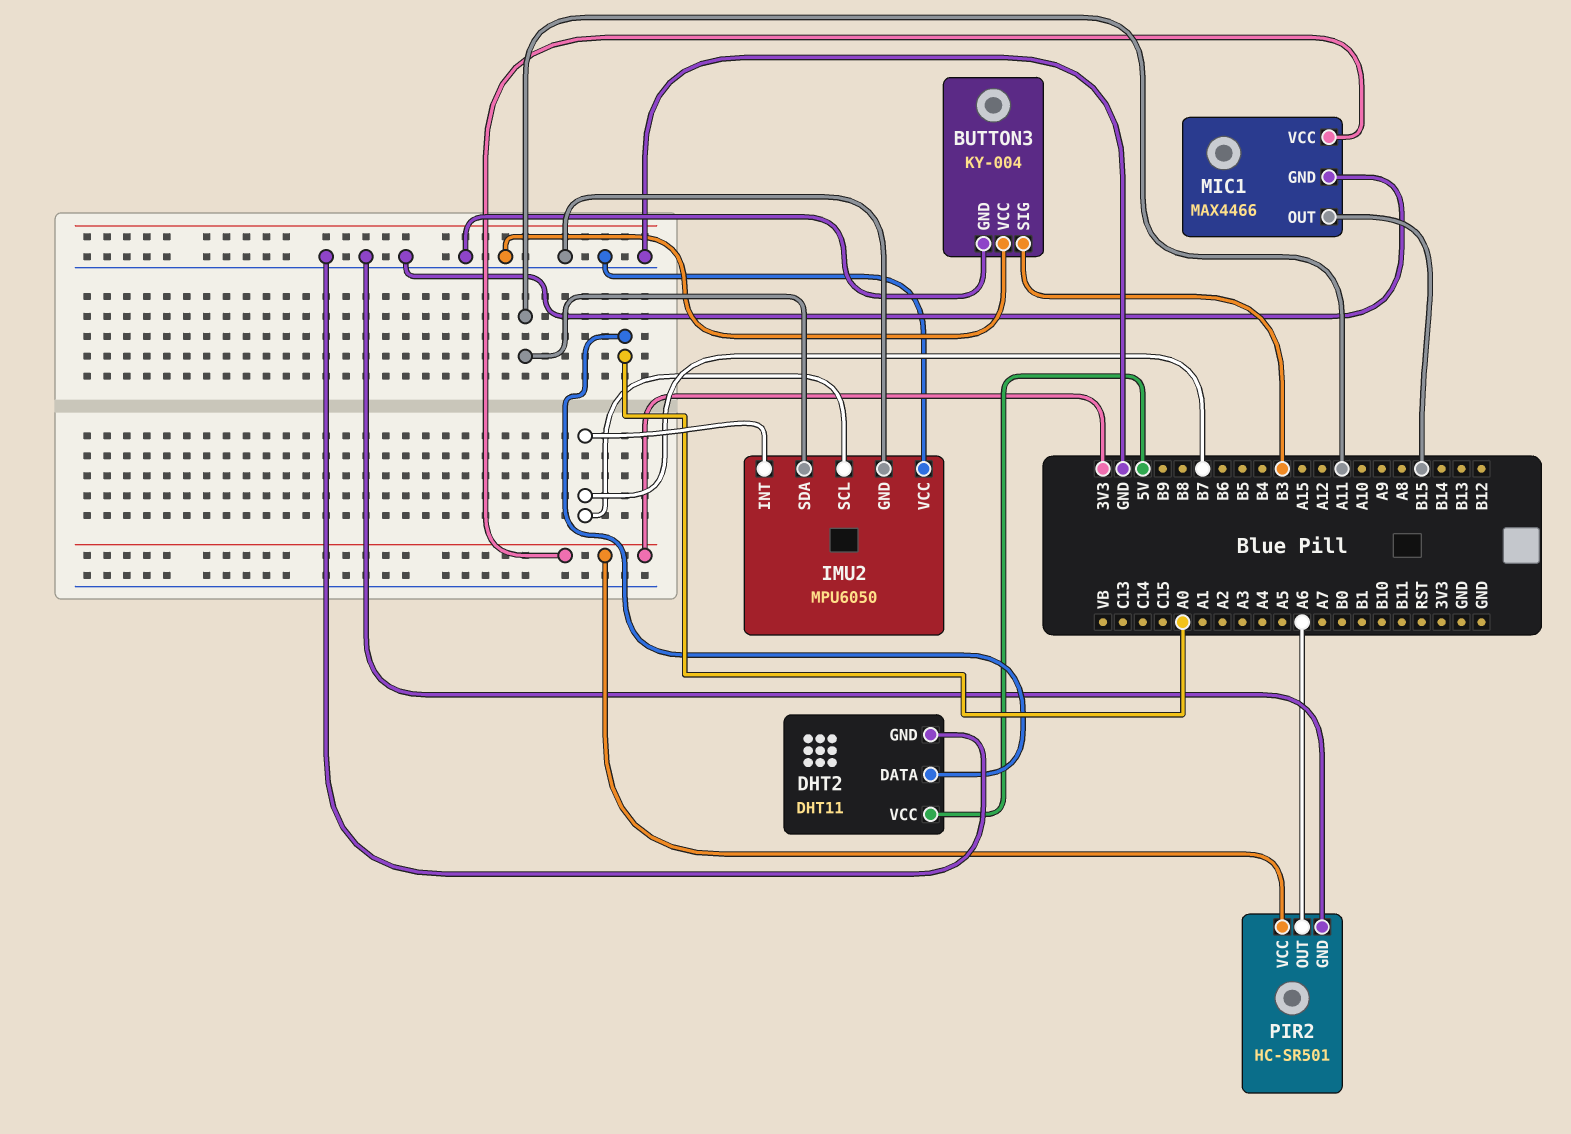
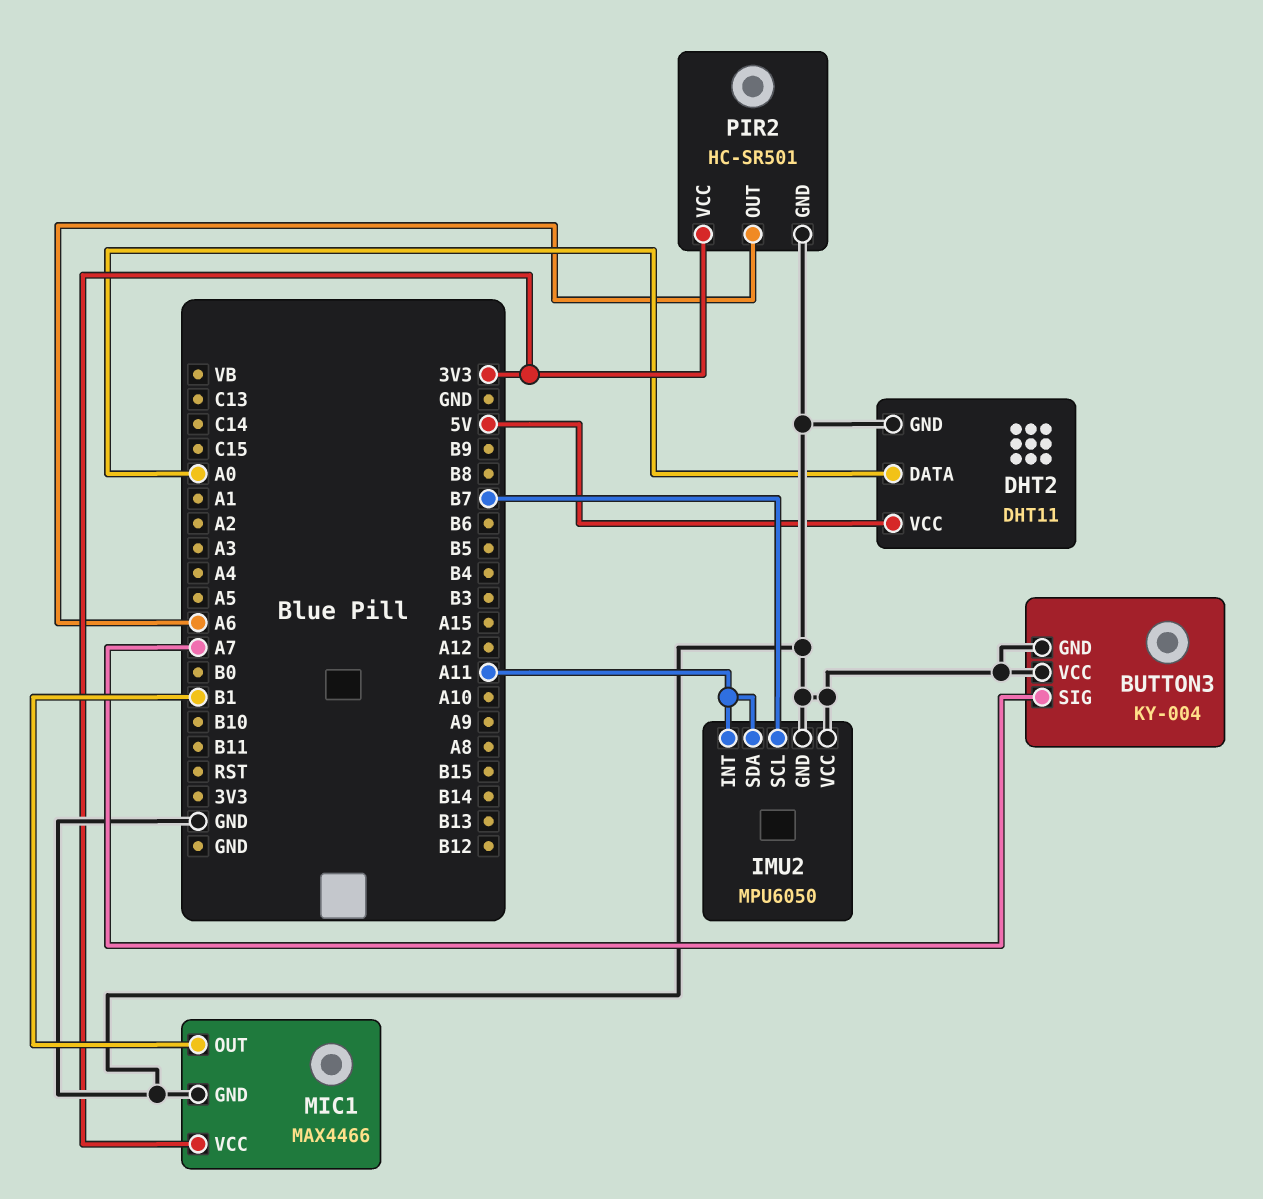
BUTTON3 pin SIG: B3 -> A7
IMU2 pin INT: B7 -> A11
MIC1 pin OUT: B15 -> B1

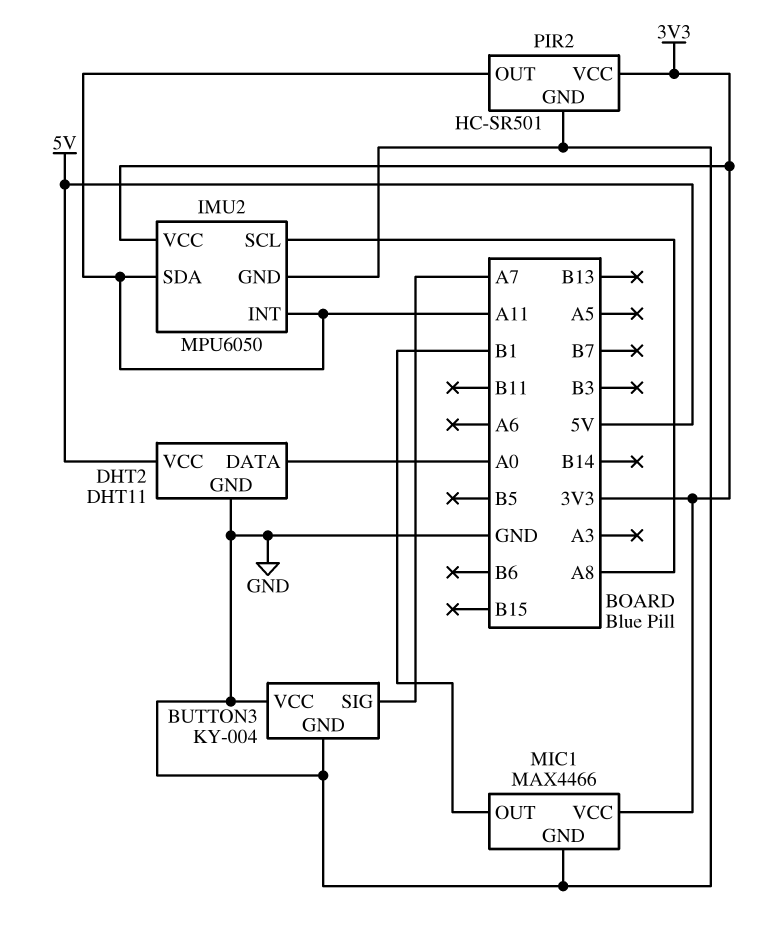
IMU2 pin SCL: B7 -> A8
IMU2 pin VCC: GND -> 3V3
PIR2 pin OUT: A6 -> A11

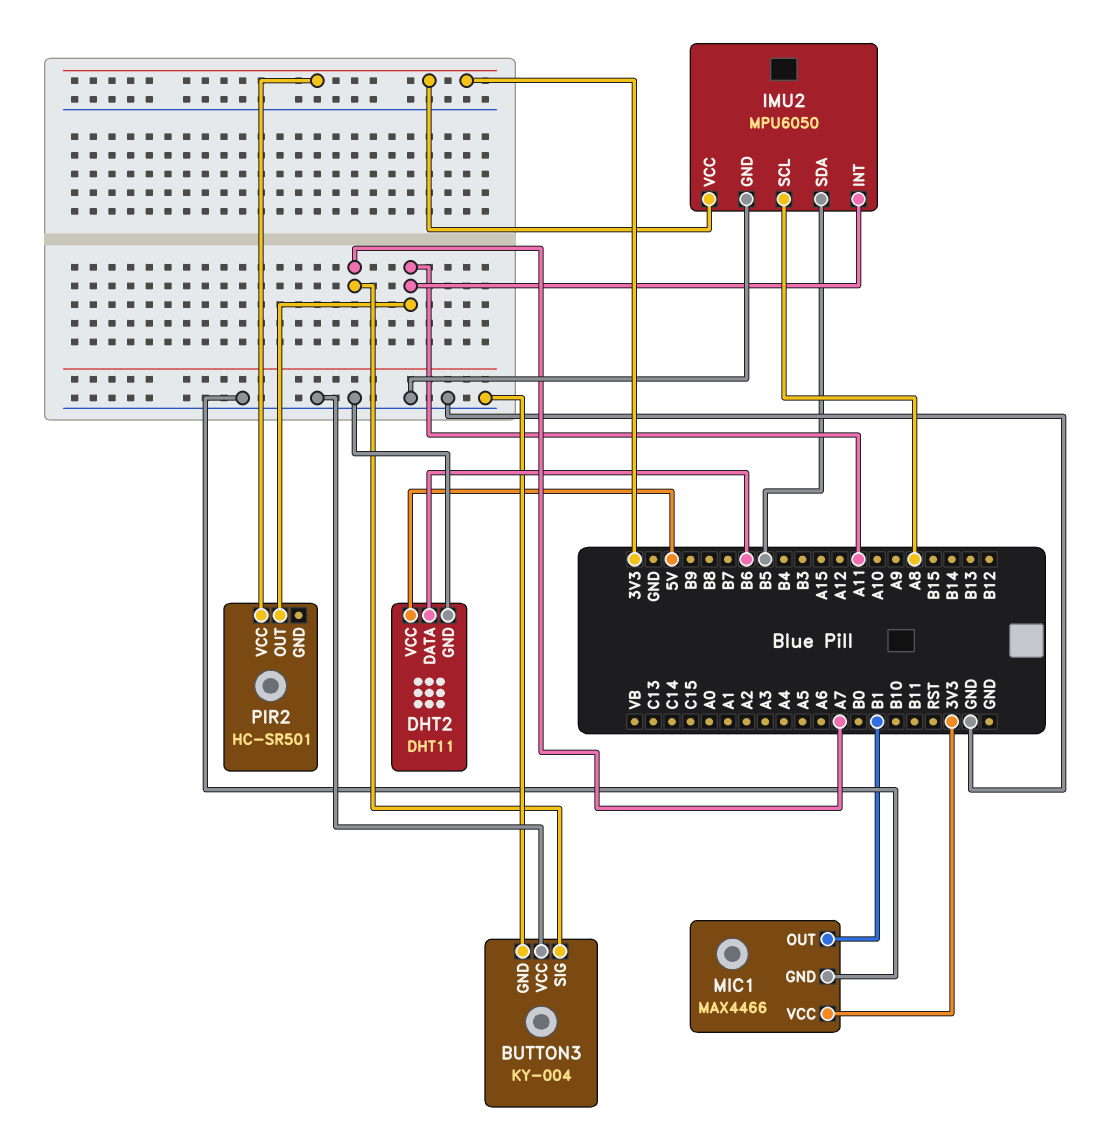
DHT2 pin DATA: A0 -> B6
IMU2 pin SDA: A11 -> B5
PIR2 pin GND: GND -> none

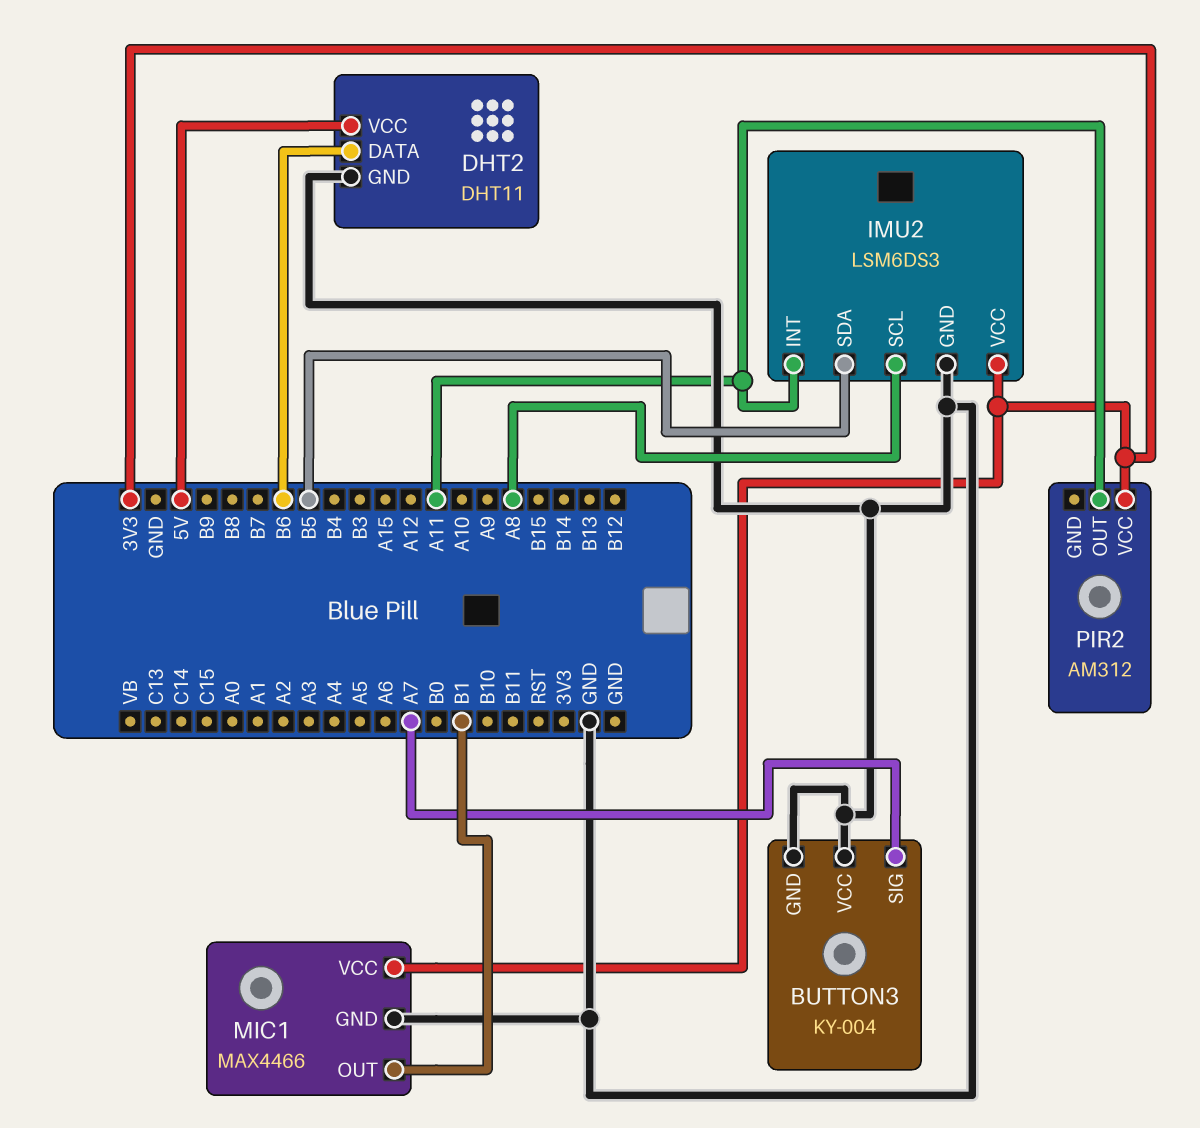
IMU2: MPU6050 -> LSM6DS3
PIR2: HC-SR501 -> AM312

